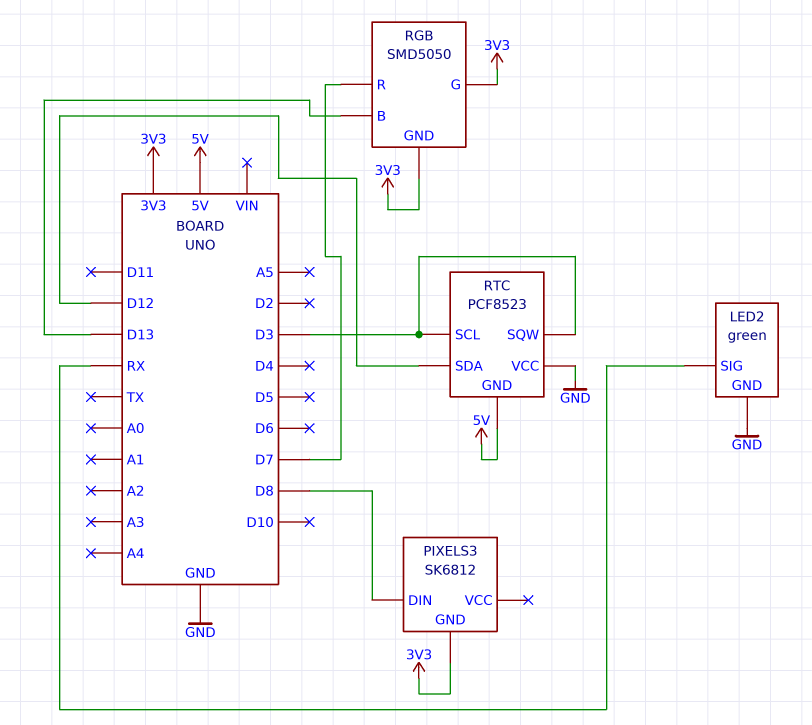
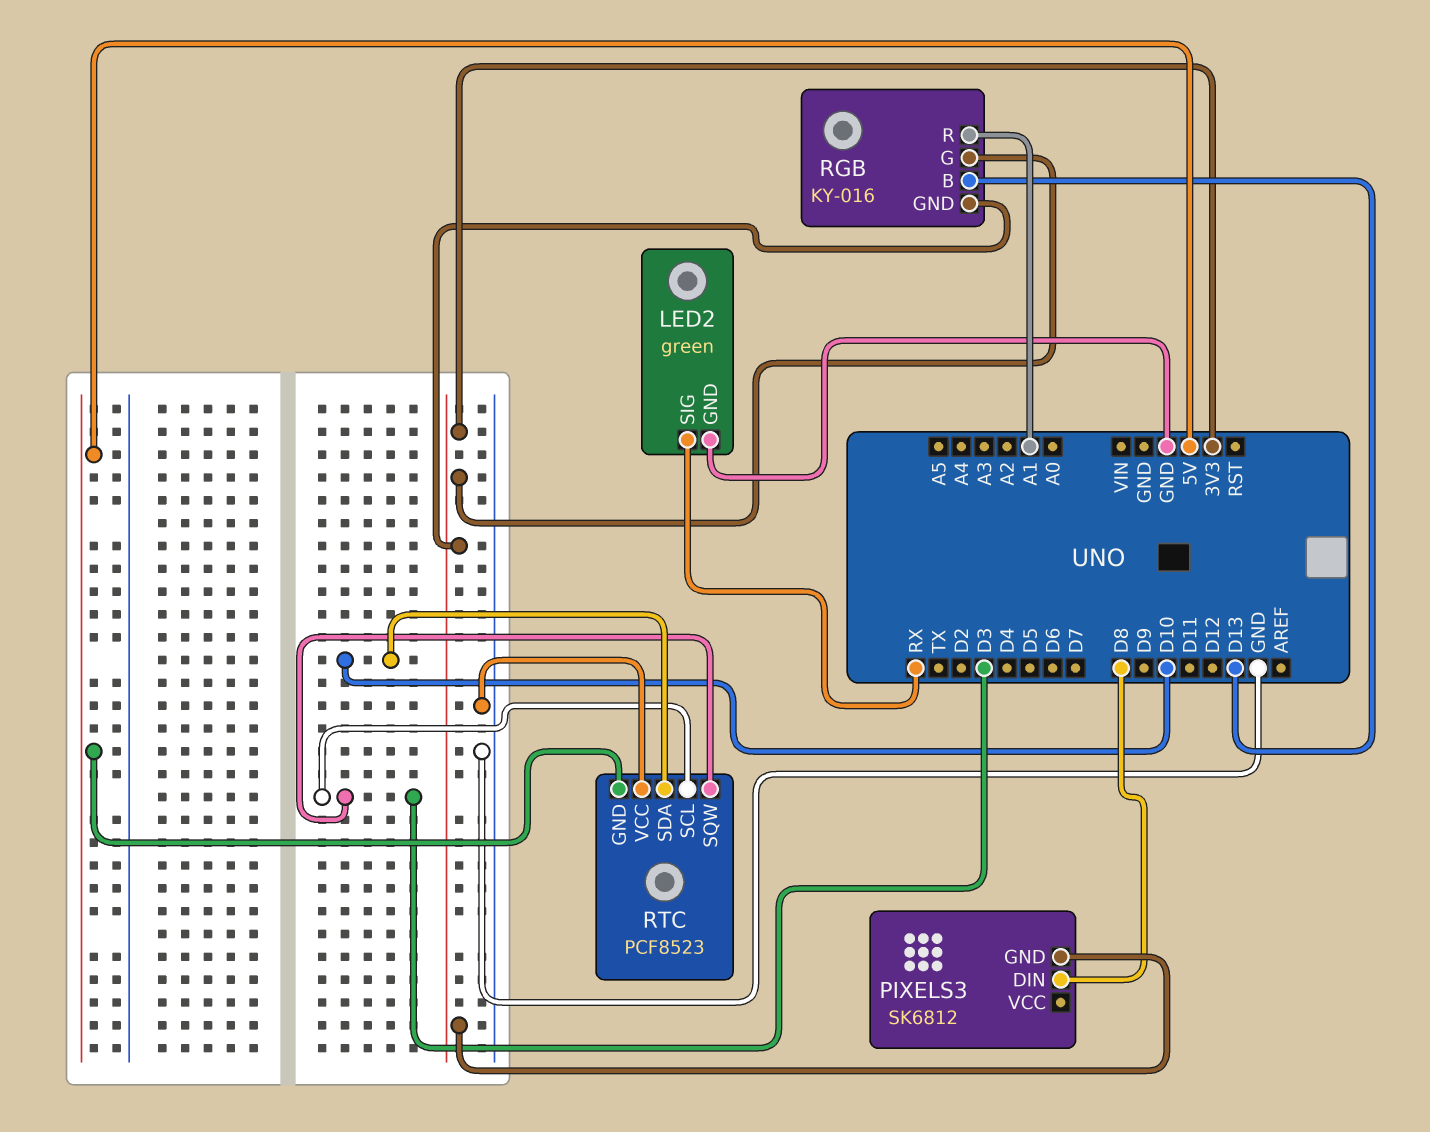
RGB: SMD5050 -> KY-016
RGB pin R: D7 -> A1
RTC pin SDA: D12 -> D10

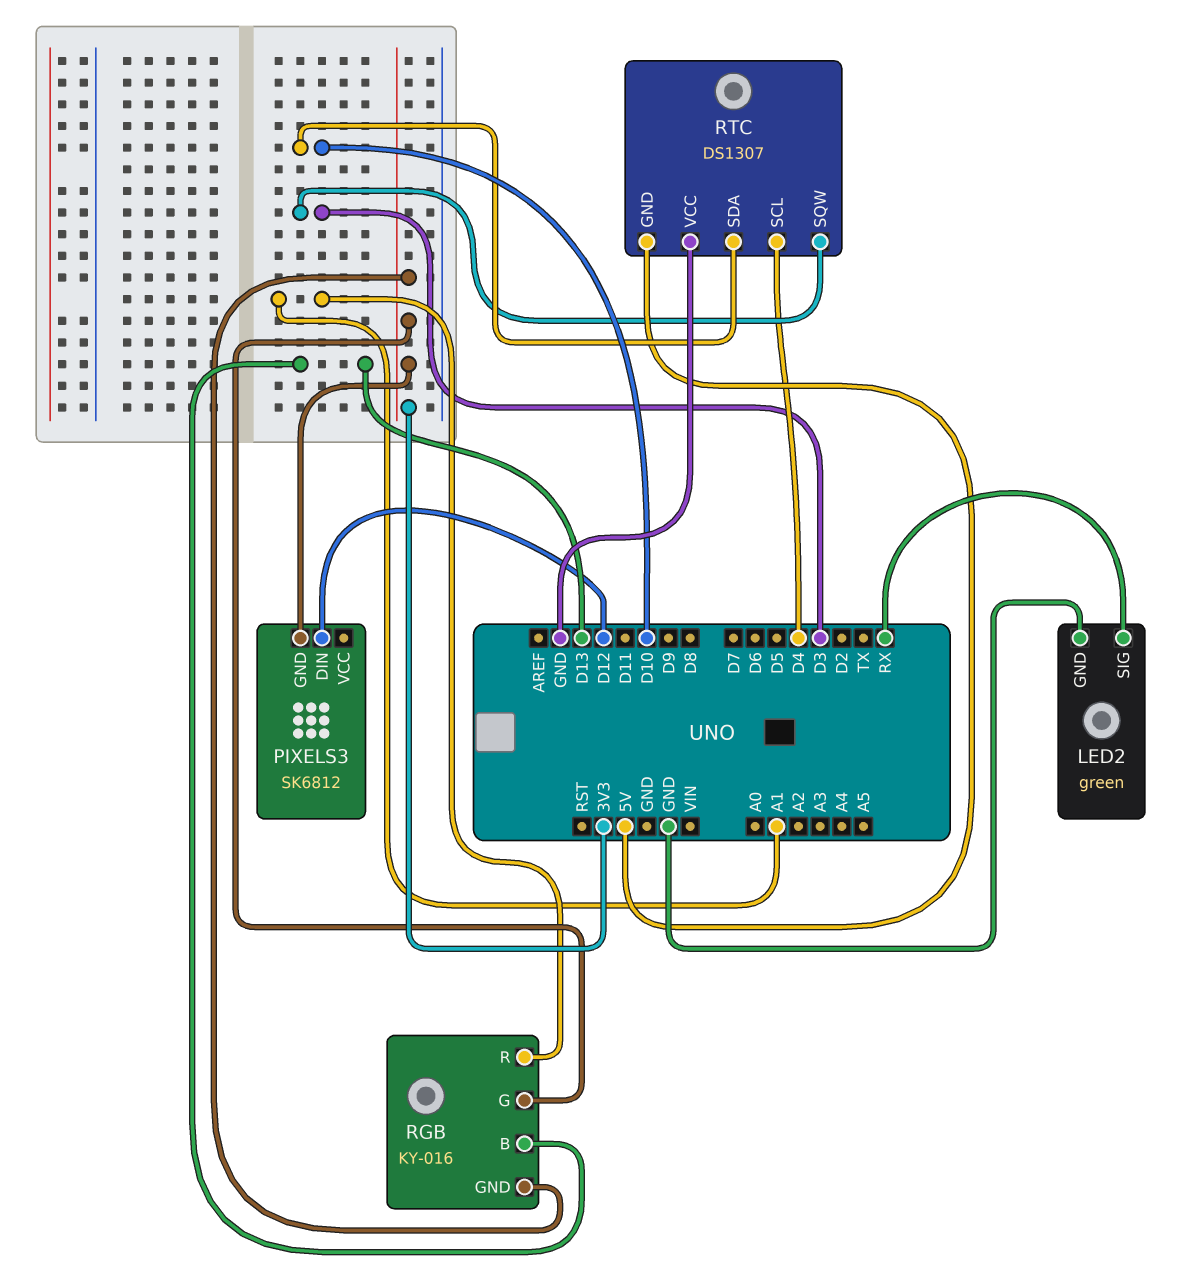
PIXELS3 pin DIN: D8 -> D12
RTC: PCF8523 -> DS1307
RTC pin SCL: D3 -> D4

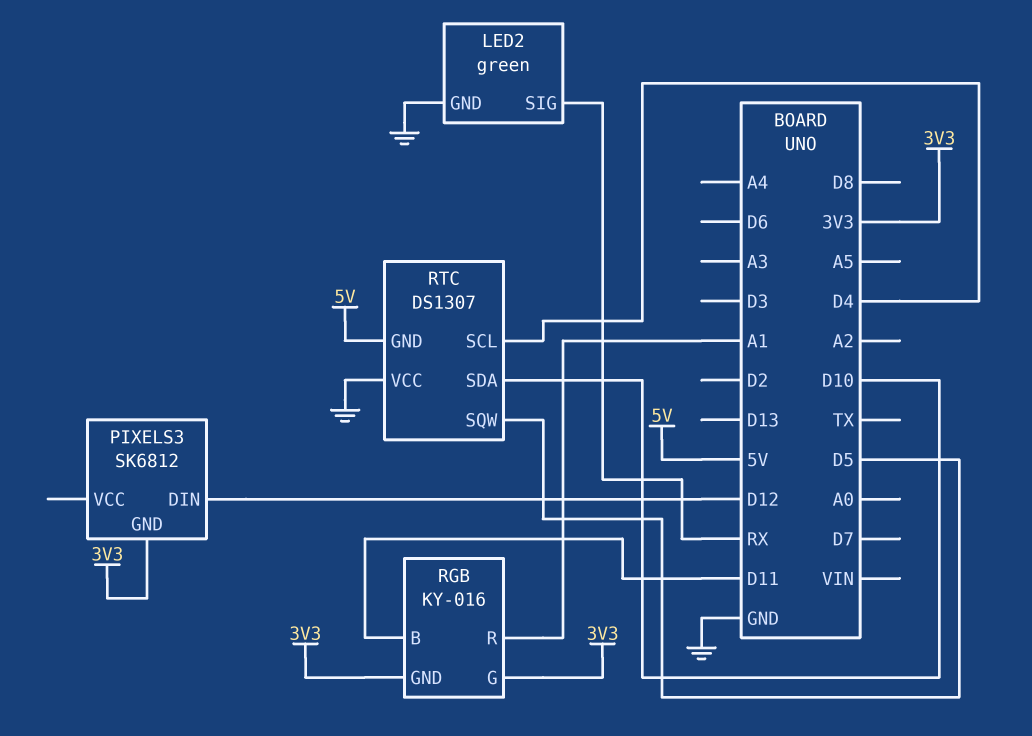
RGB pin B: D13 -> D11
RTC pin SQW: D3 -> D5

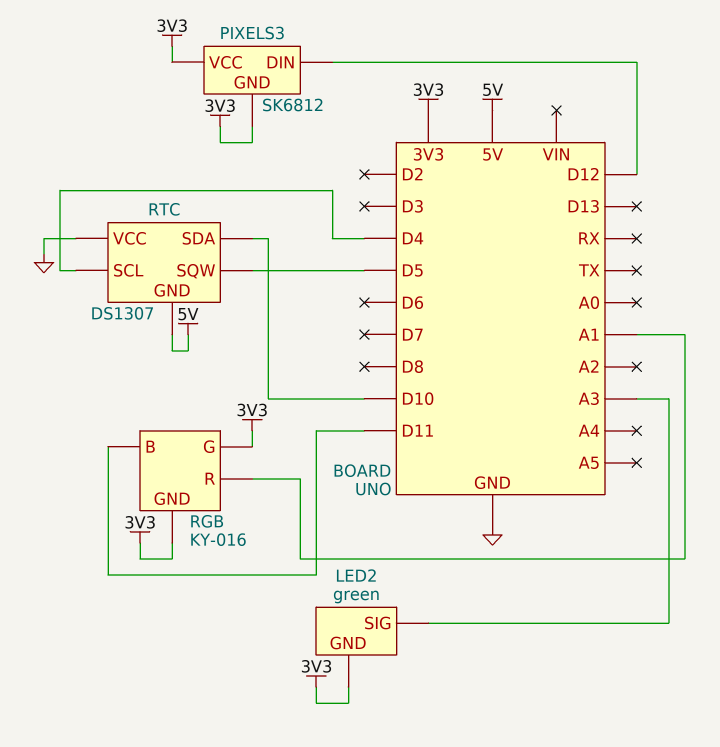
LED2 pin GND: GND -> 3V3
LED2 pin SIG: RX -> A3
PIXELS3 pin VCC: none -> 3V3

